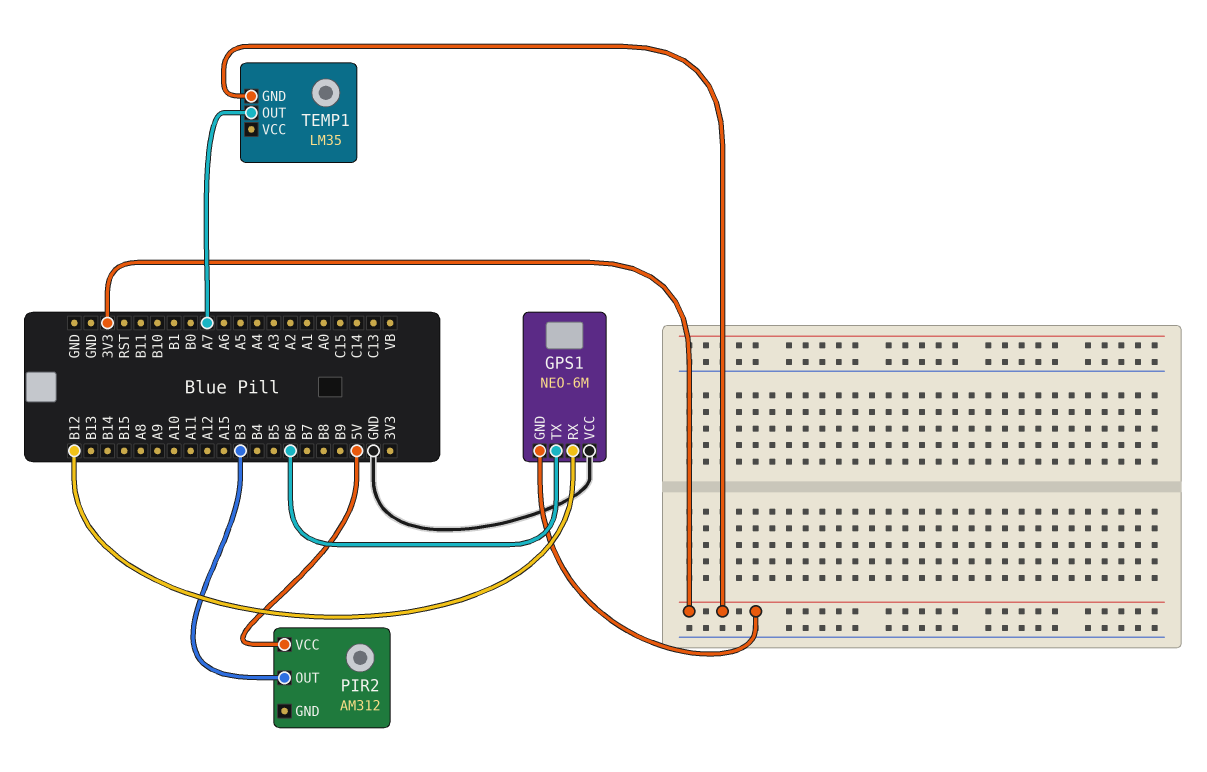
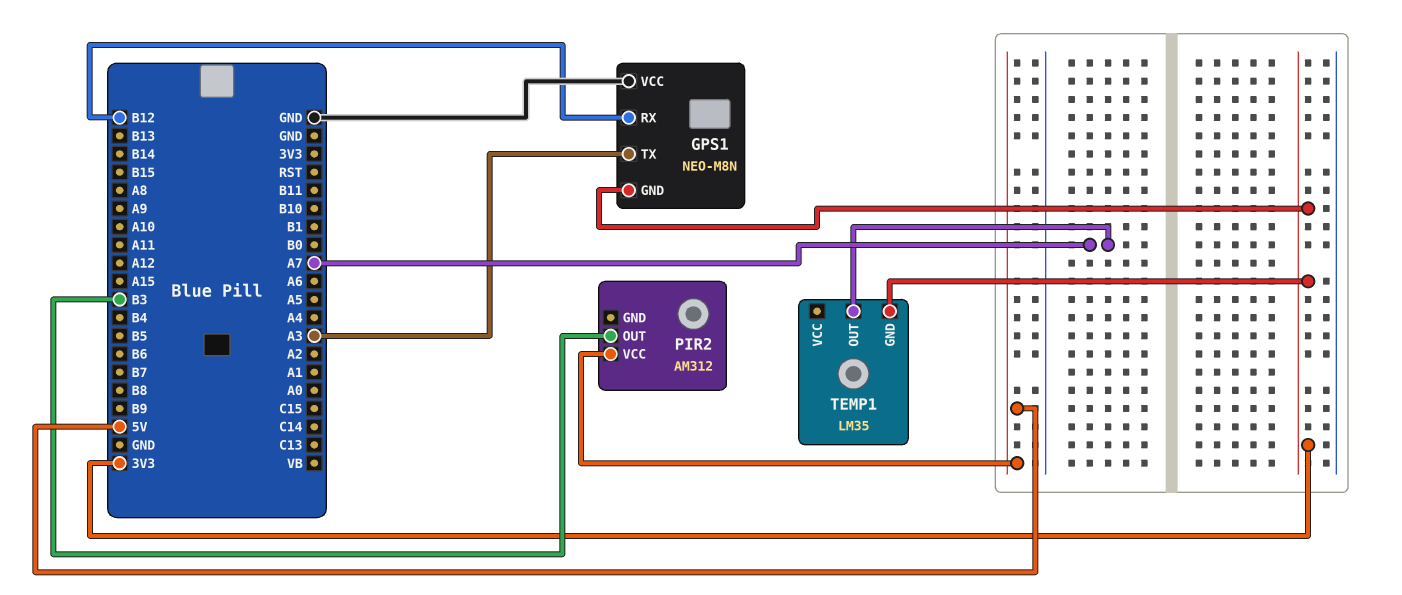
GPS1: NEO-6M -> NEO-M8N
GPS1 pin TX: B6 -> A3

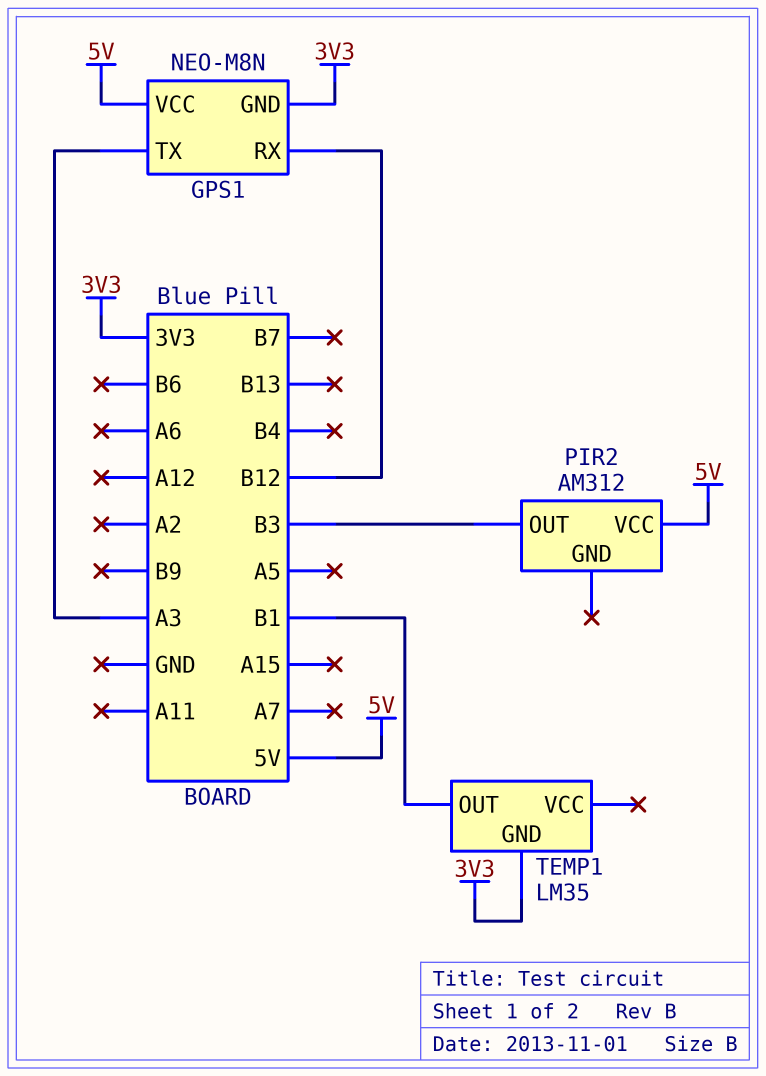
GPS1 pin VCC: GND -> 5V
TEMP1 pin OUT: A7 -> B1

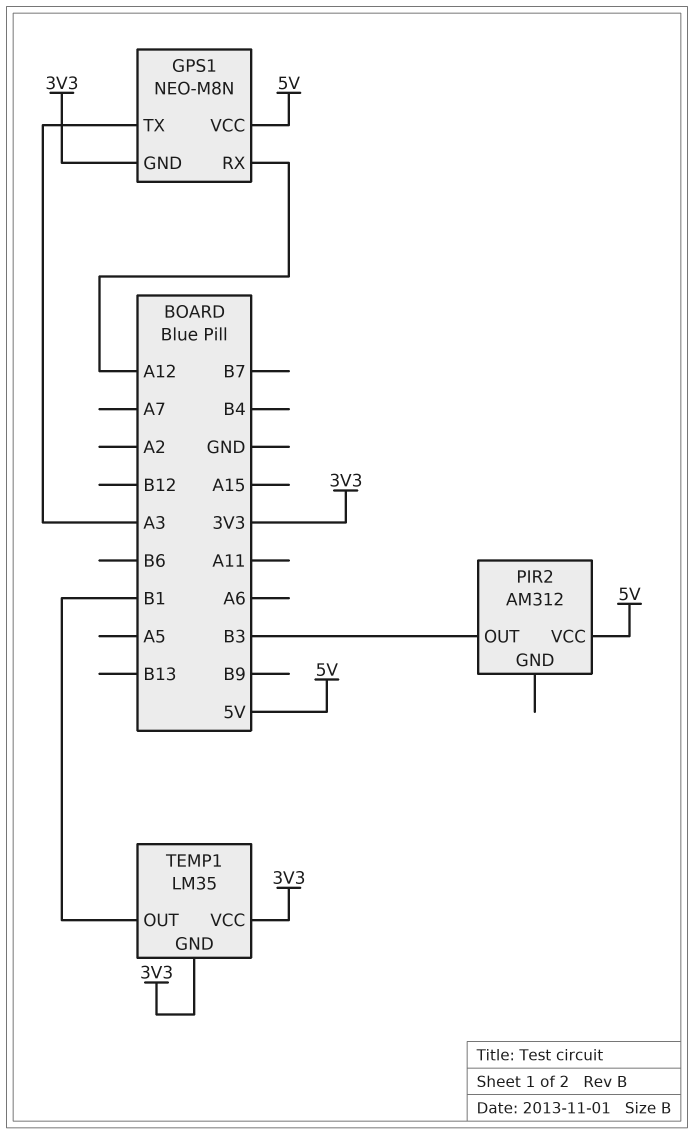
GPS1 pin RX: B12 -> A12
TEMP1 pin VCC: none -> 3V3

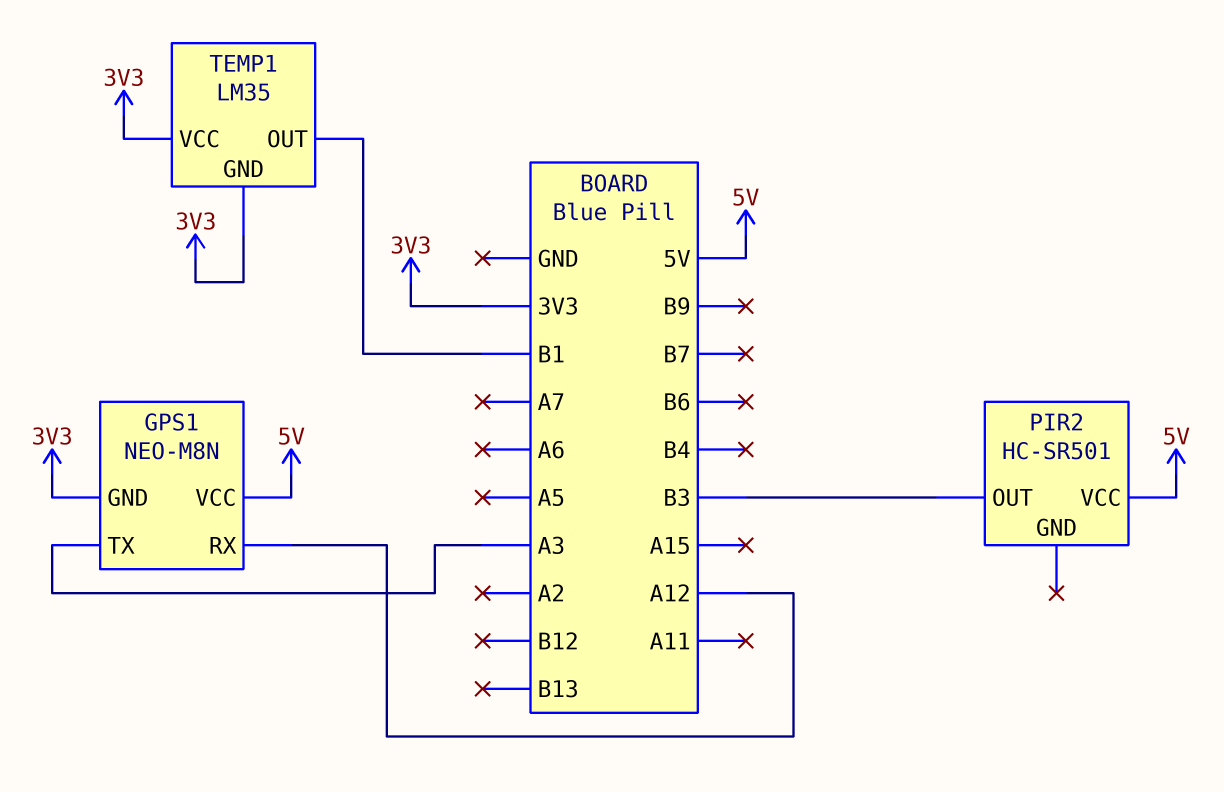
PIR2: AM312 -> HC-SR501

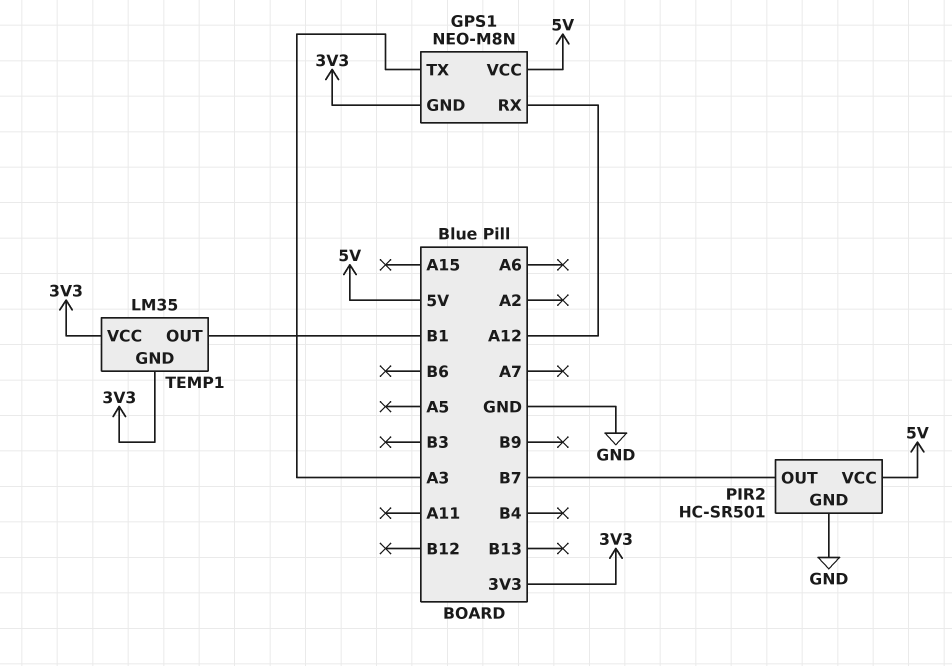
PIR2 pin GND: none -> GND
PIR2 pin OUT: B3 -> B7

